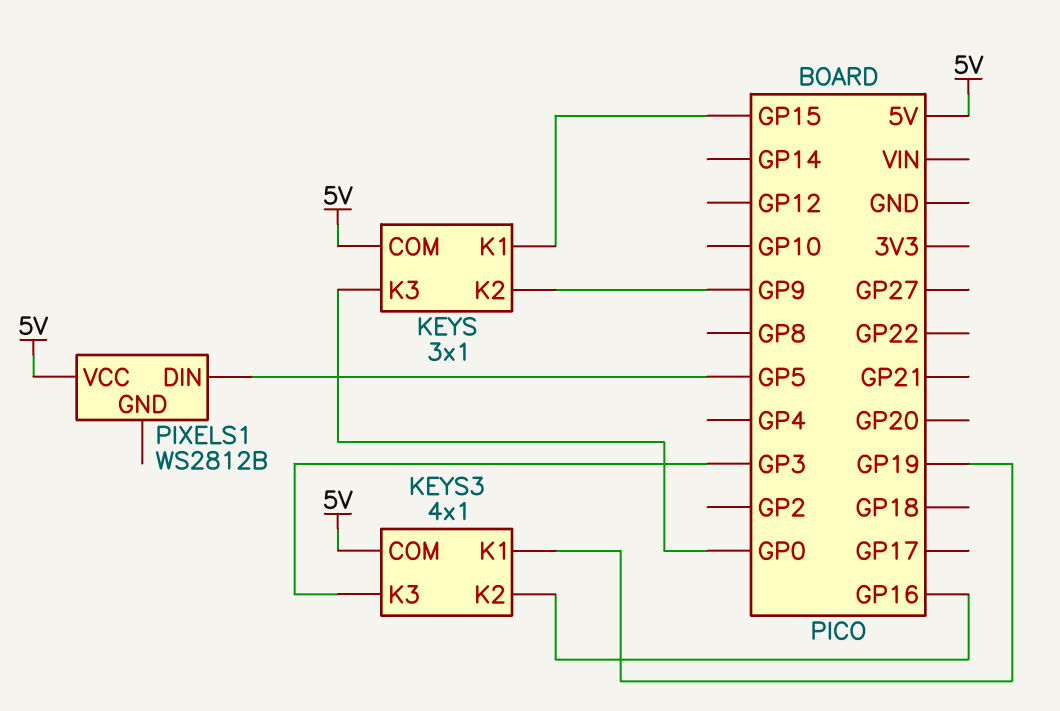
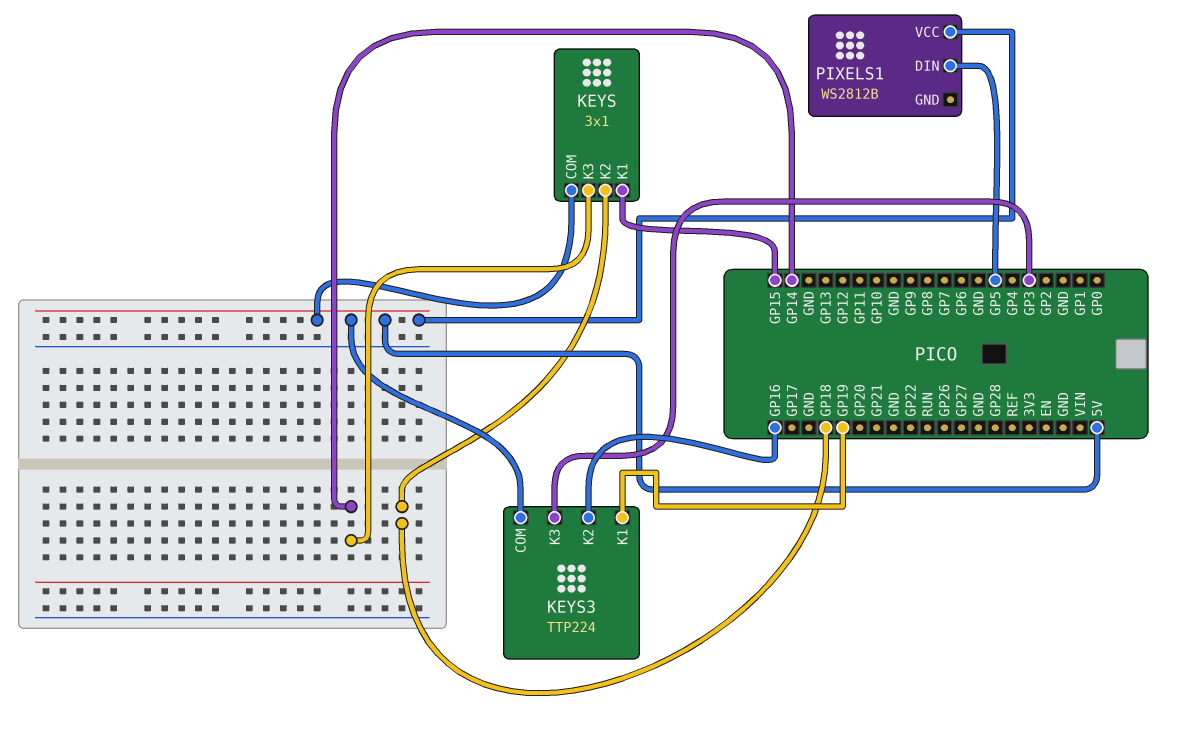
KEYS pin K2: GP9 -> GP18
KEYS pin K3: GP0 -> GP14
KEYS3: 4x1 -> TTP224

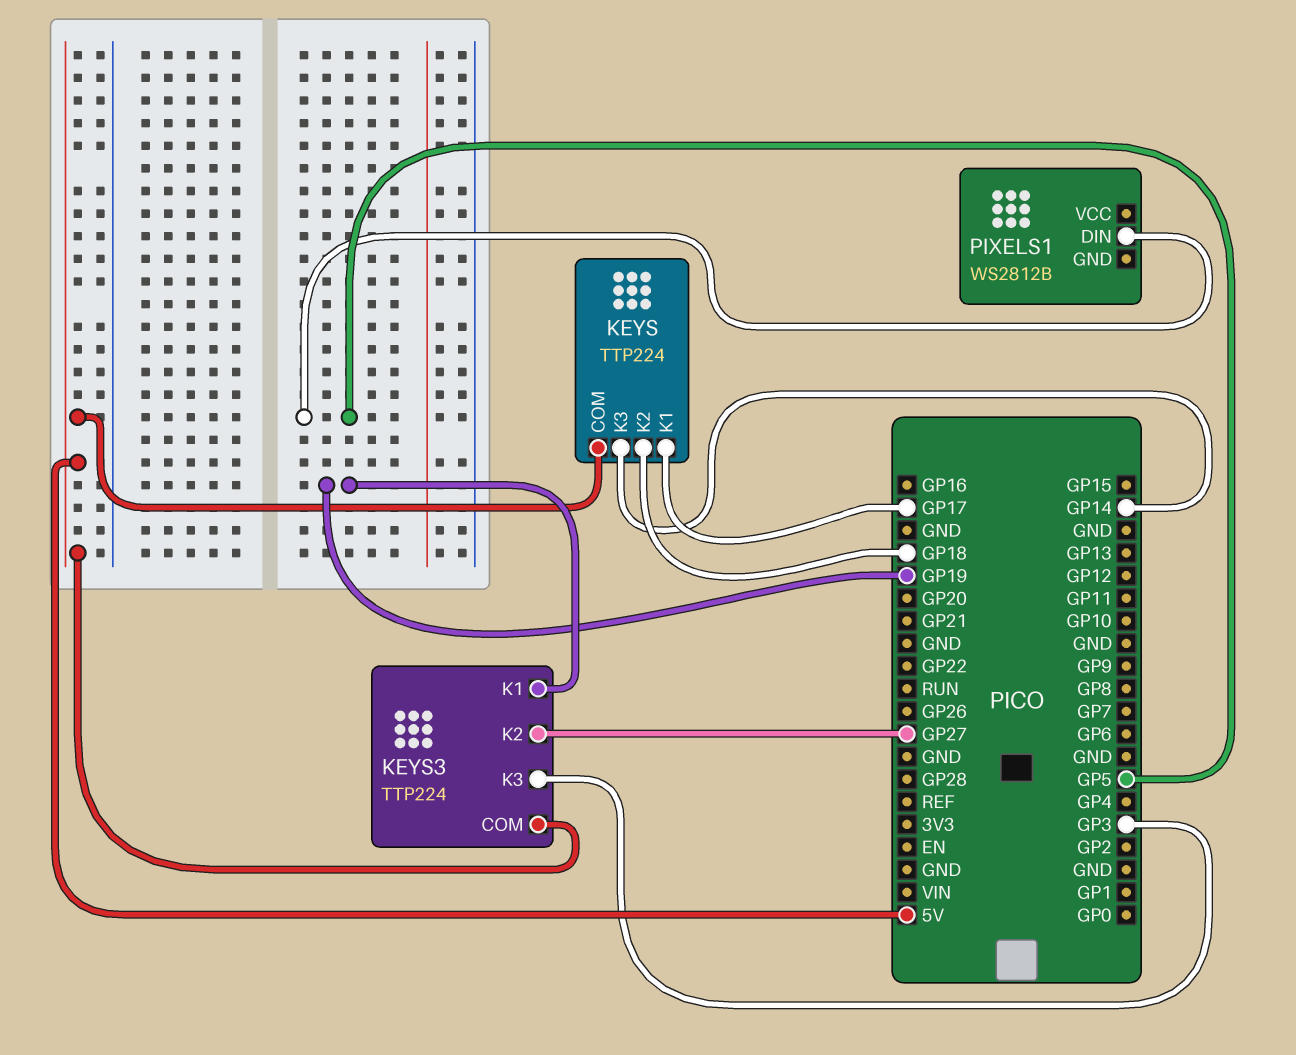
KEYS: 3x1 -> TTP224
KEYS pin K1: GP15 -> GP17
KEYS3 pin K2: GP16 -> GP27
PIXELS1 pin VCC: 5V -> none

